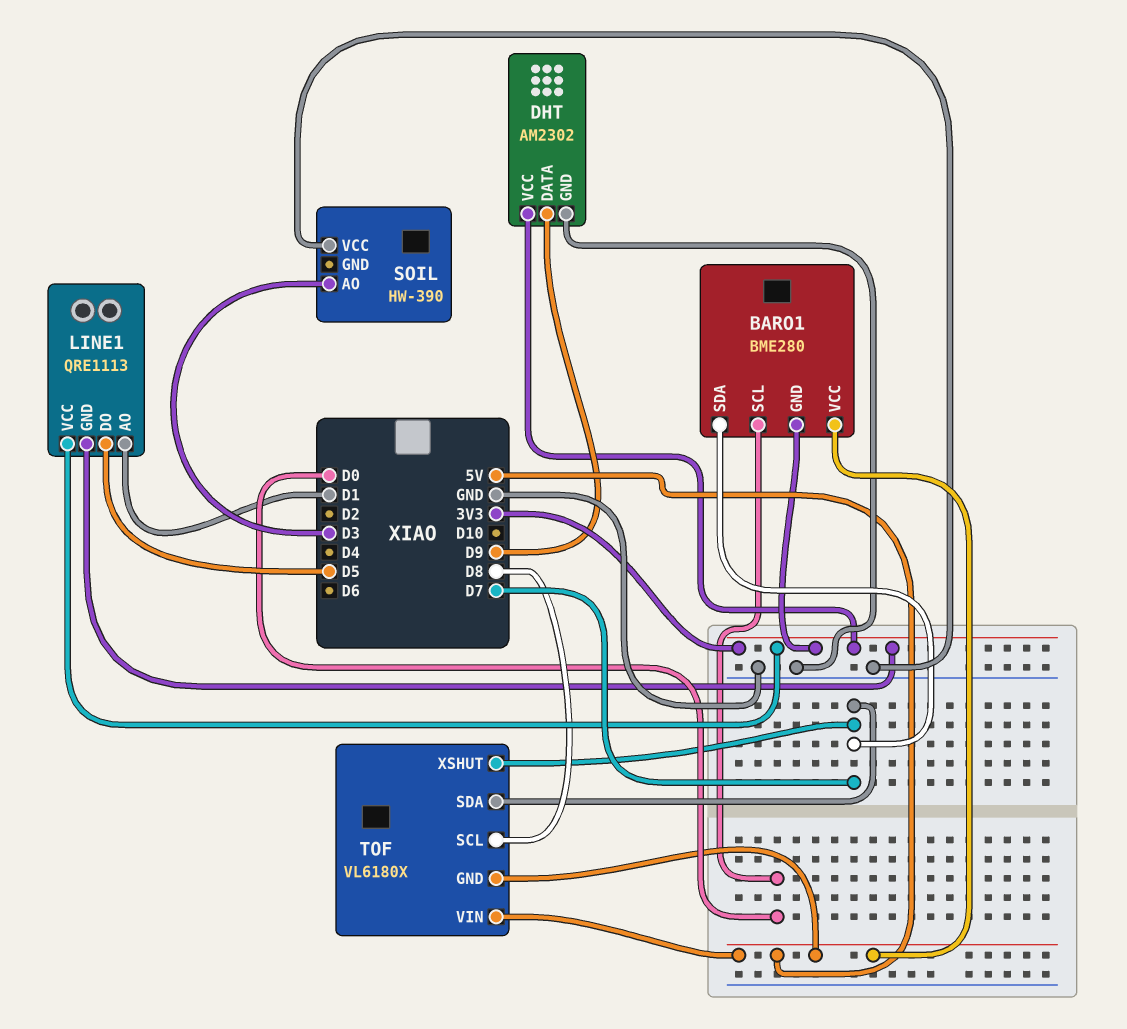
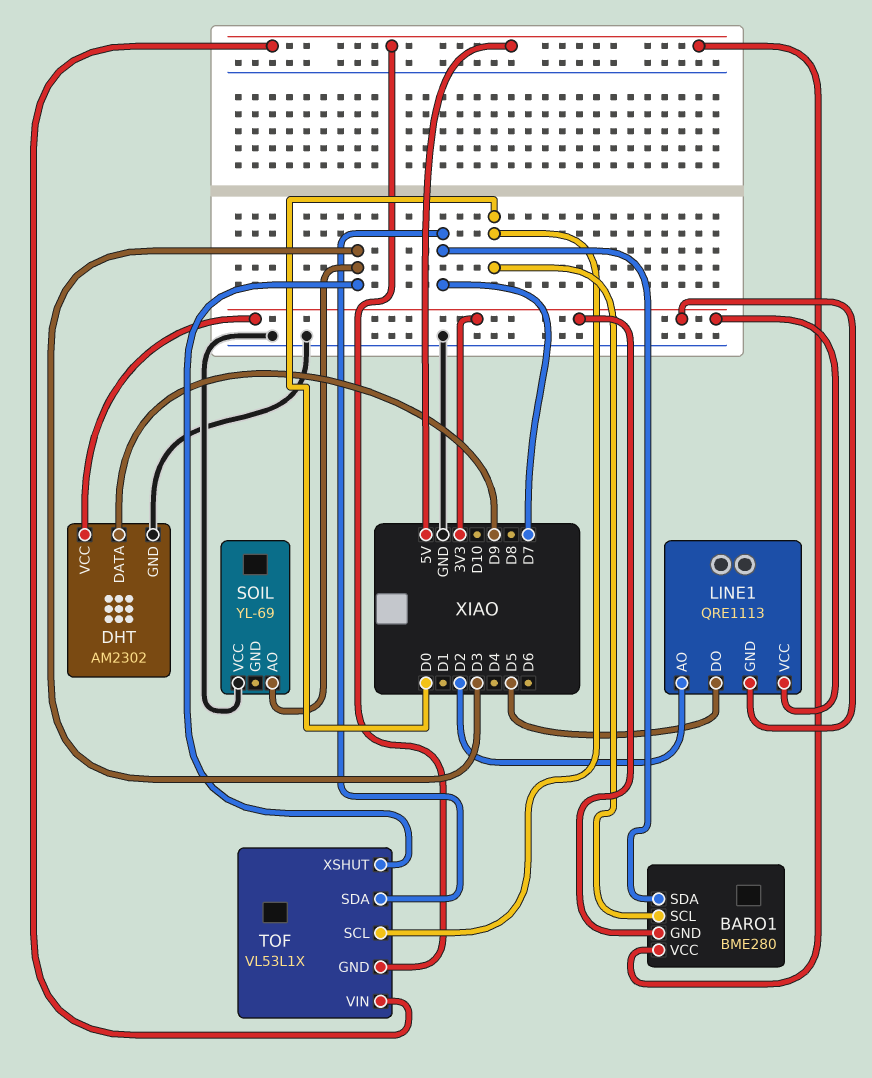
LINE1 pin AO: D1 -> D2
SOIL: HW-390 -> YL-69
TOF: VL6180X -> VL53L1X
TOF pin SCL: D8 -> D0
TOF pin XSHUT: D7 -> D3

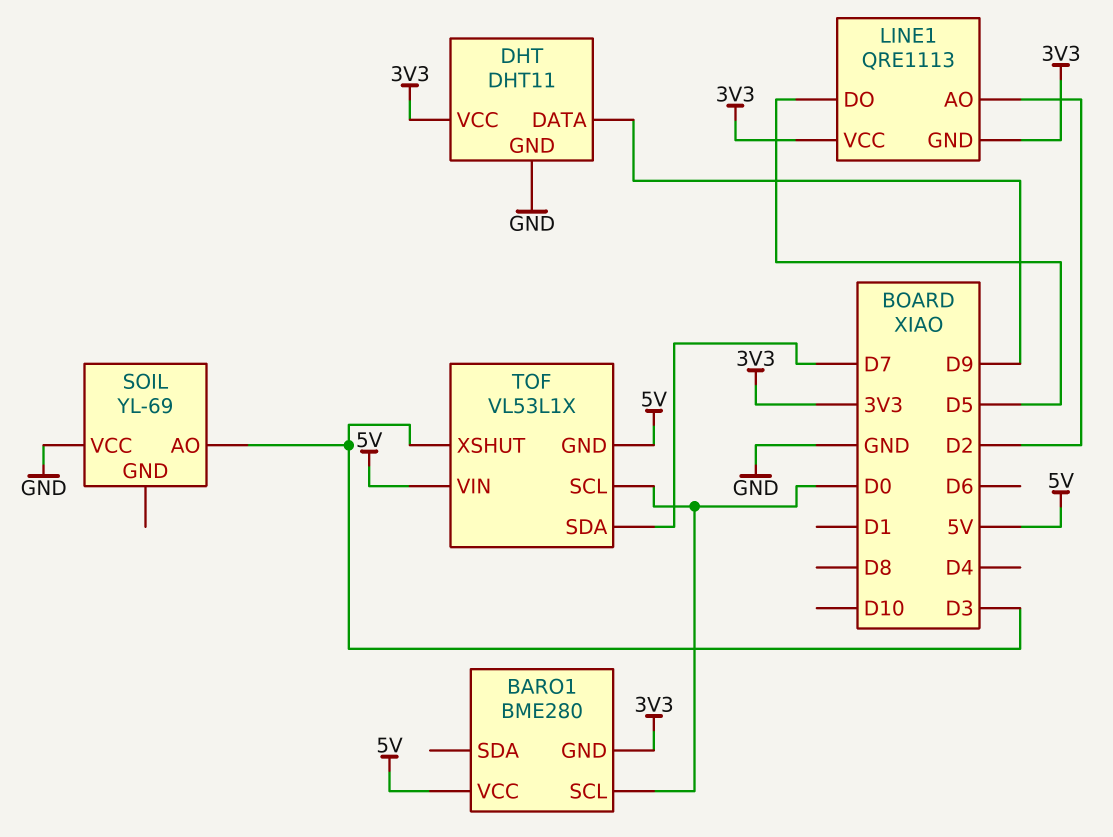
BARO1 pin SDA: D7 -> none
DHT: AM2302 -> DHT11

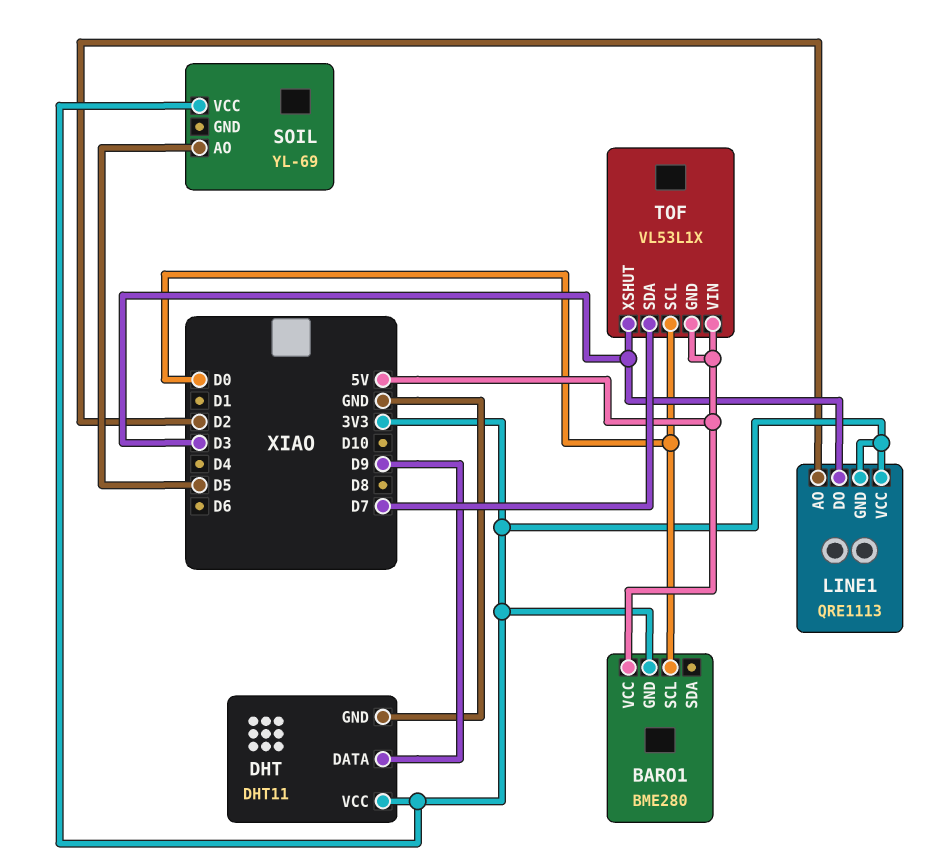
LINE1 pin DO: D5 -> D3
SOIL pin AO: D3 -> D5
SOIL pin VCC: GND -> 3V3

